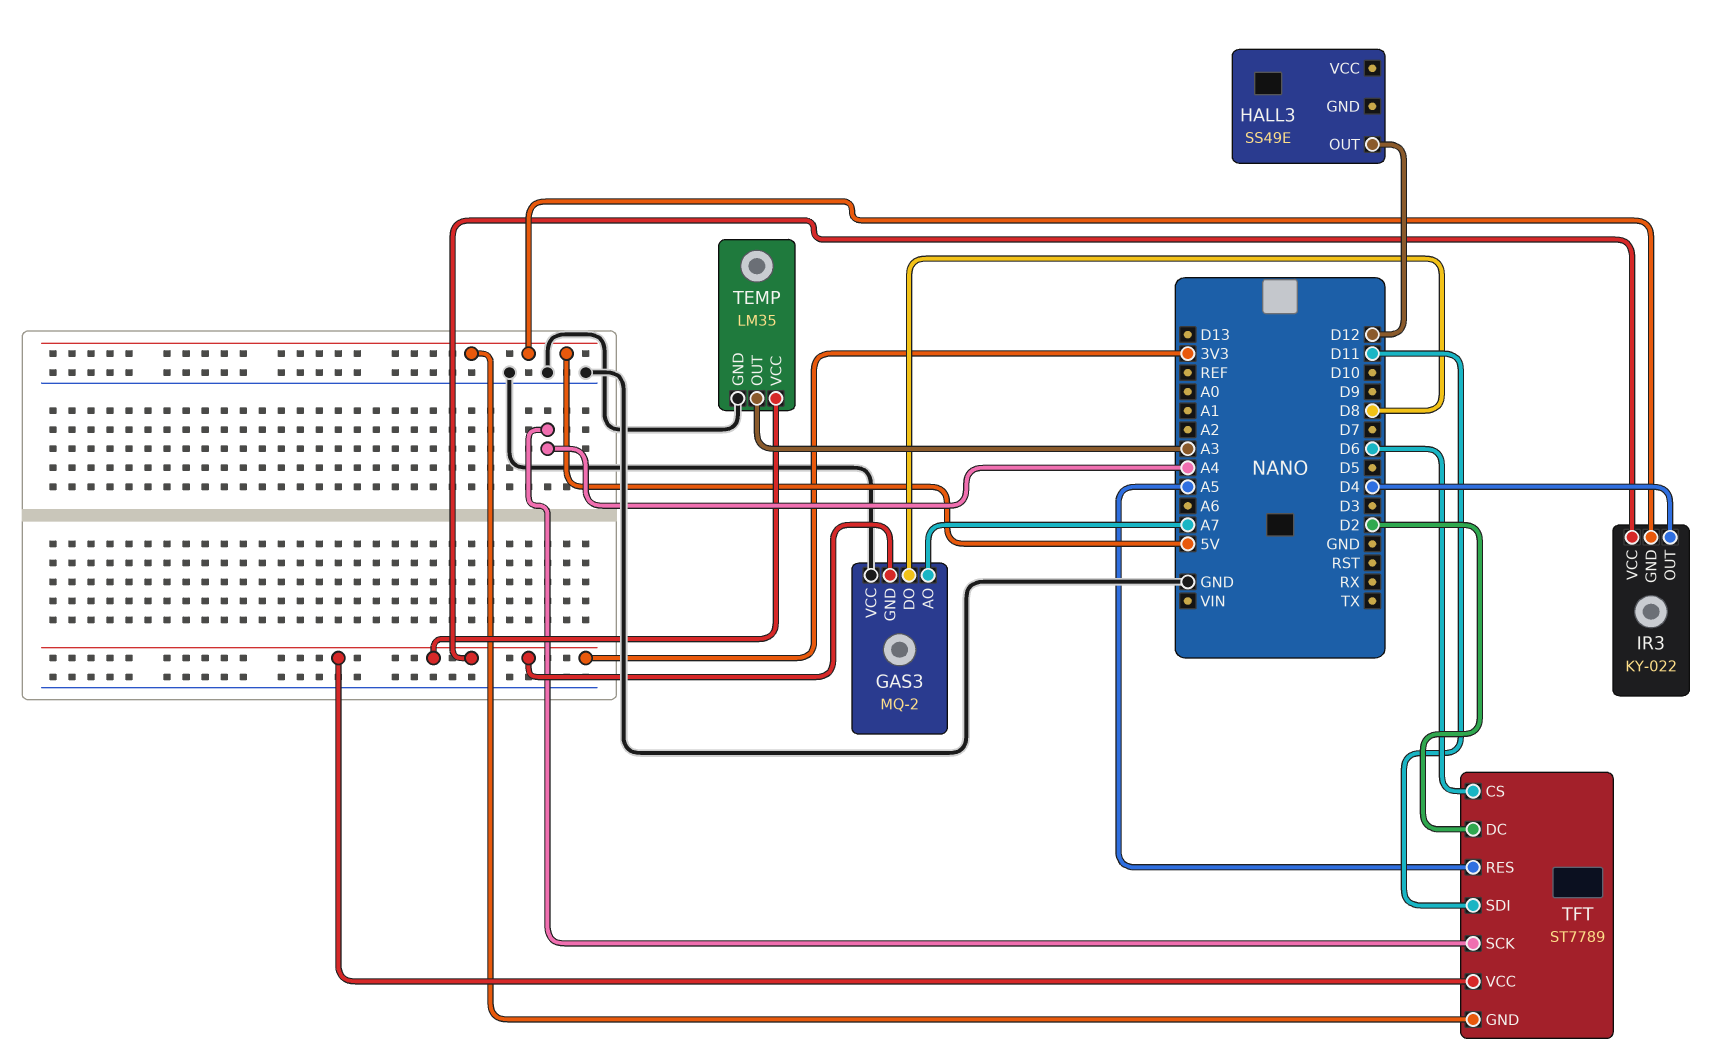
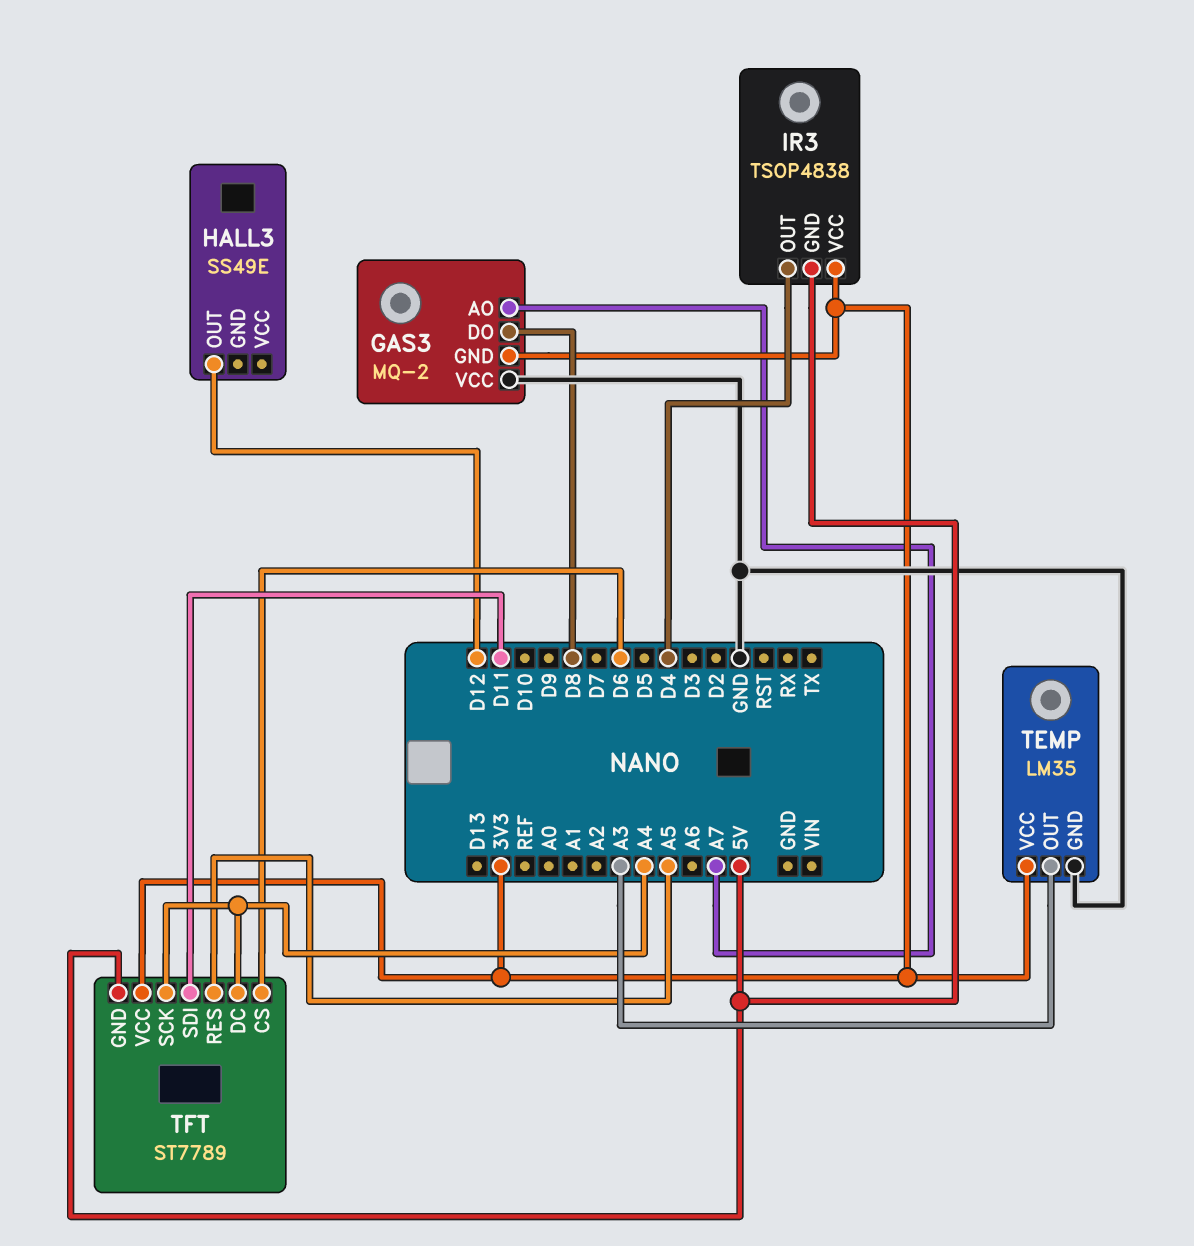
IR3: KY-022 -> TSOP4838
TFT pin DC: D2 -> A4

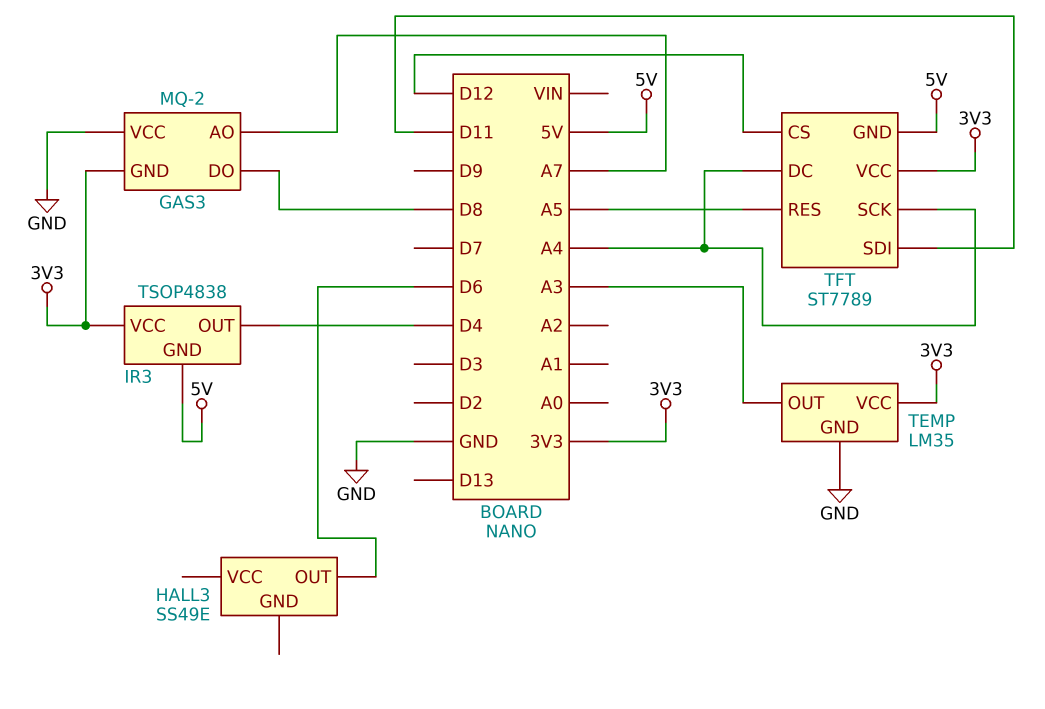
HALL3 pin OUT: D12 -> D6
TFT pin CS: D6 -> D12

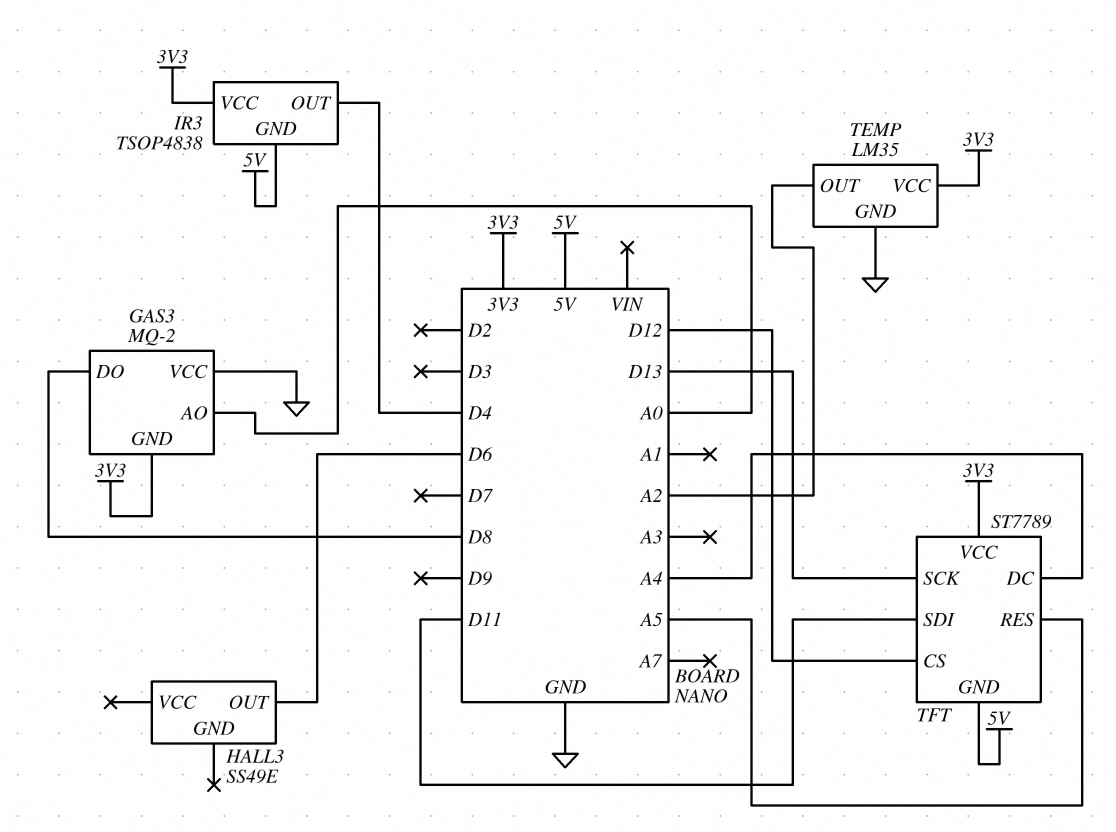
GAS3 pin AO: A7 -> A0
TEMP pin OUT: A3 -> A2
TFT pin SCK: A4 -> D13

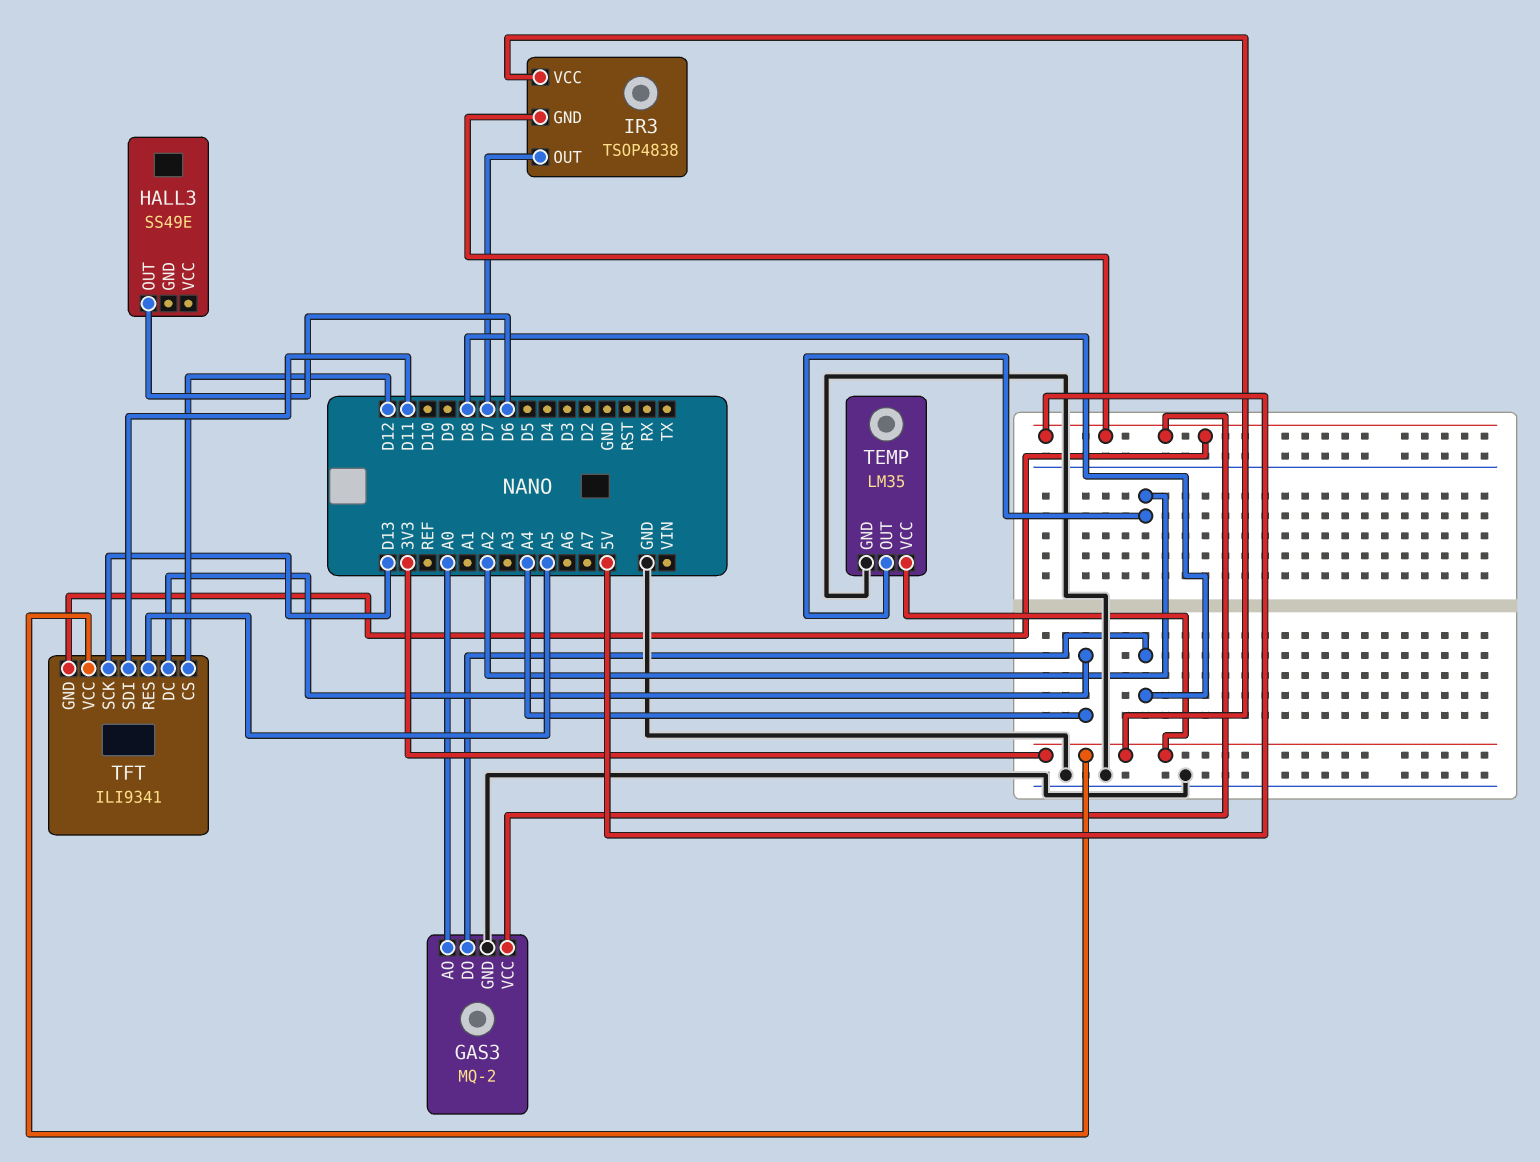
GAS3 pin GND: 3V3 -> GND
GAS3 pin VCC: GND -> 5V
IR3 pin OUT: D4 -> D7
TFT: ST7789 -> ILI9341

